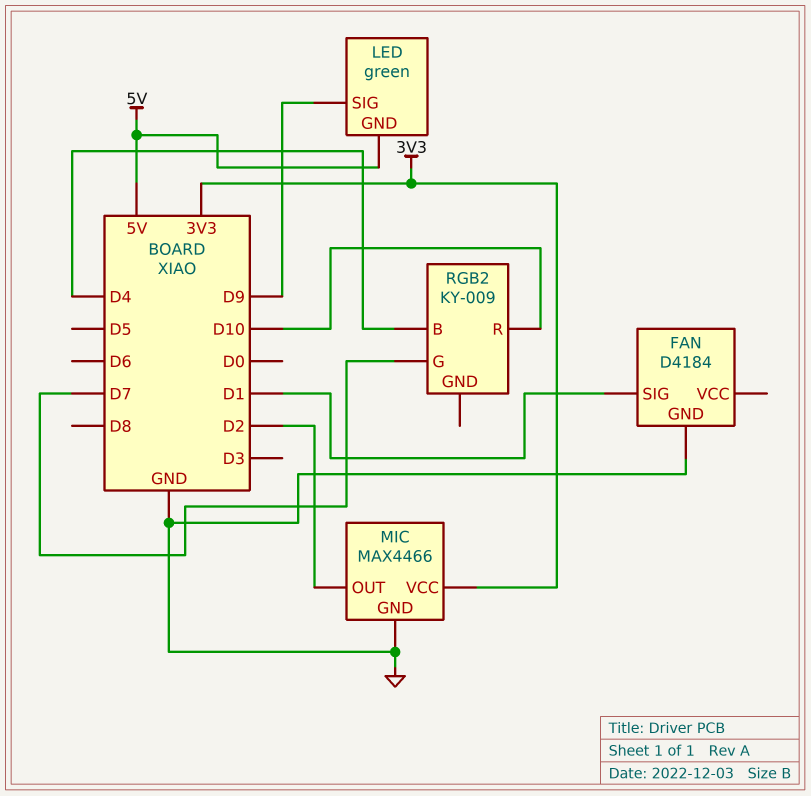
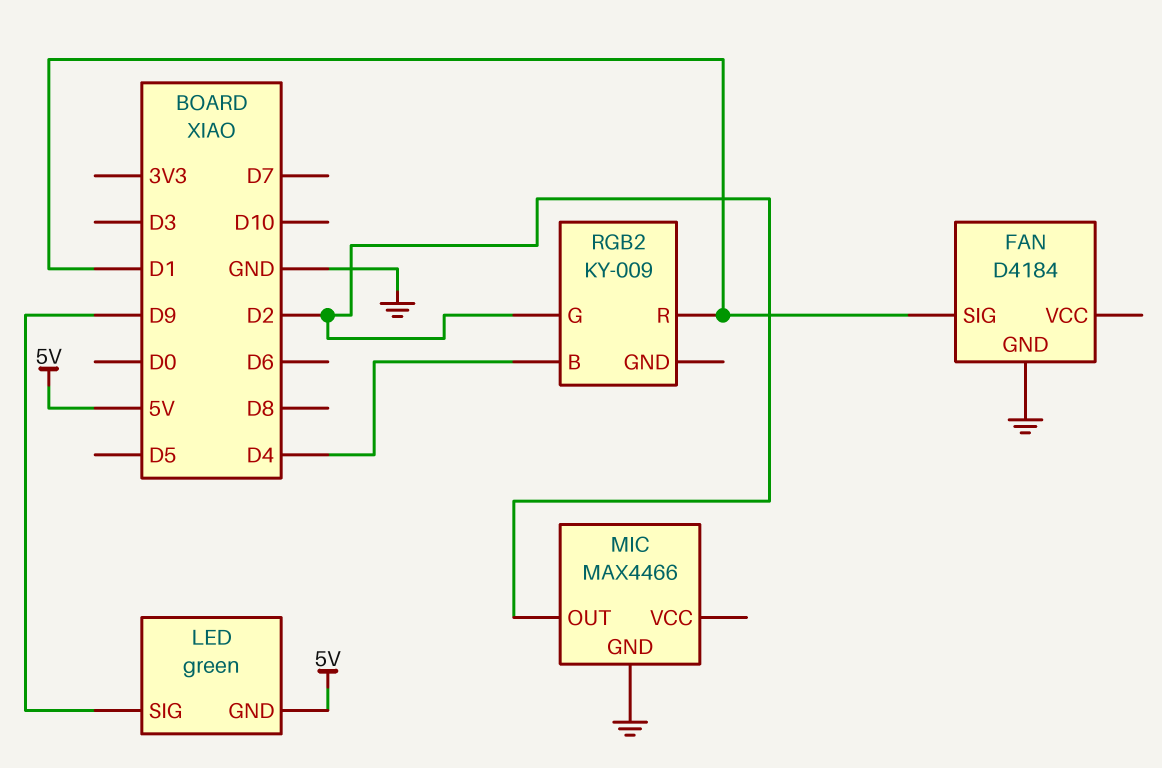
MIC pin VCC: 3V3 -> none
RGB2 pin G: D7 -> D2
RGB2 pin R: D10 -> D1

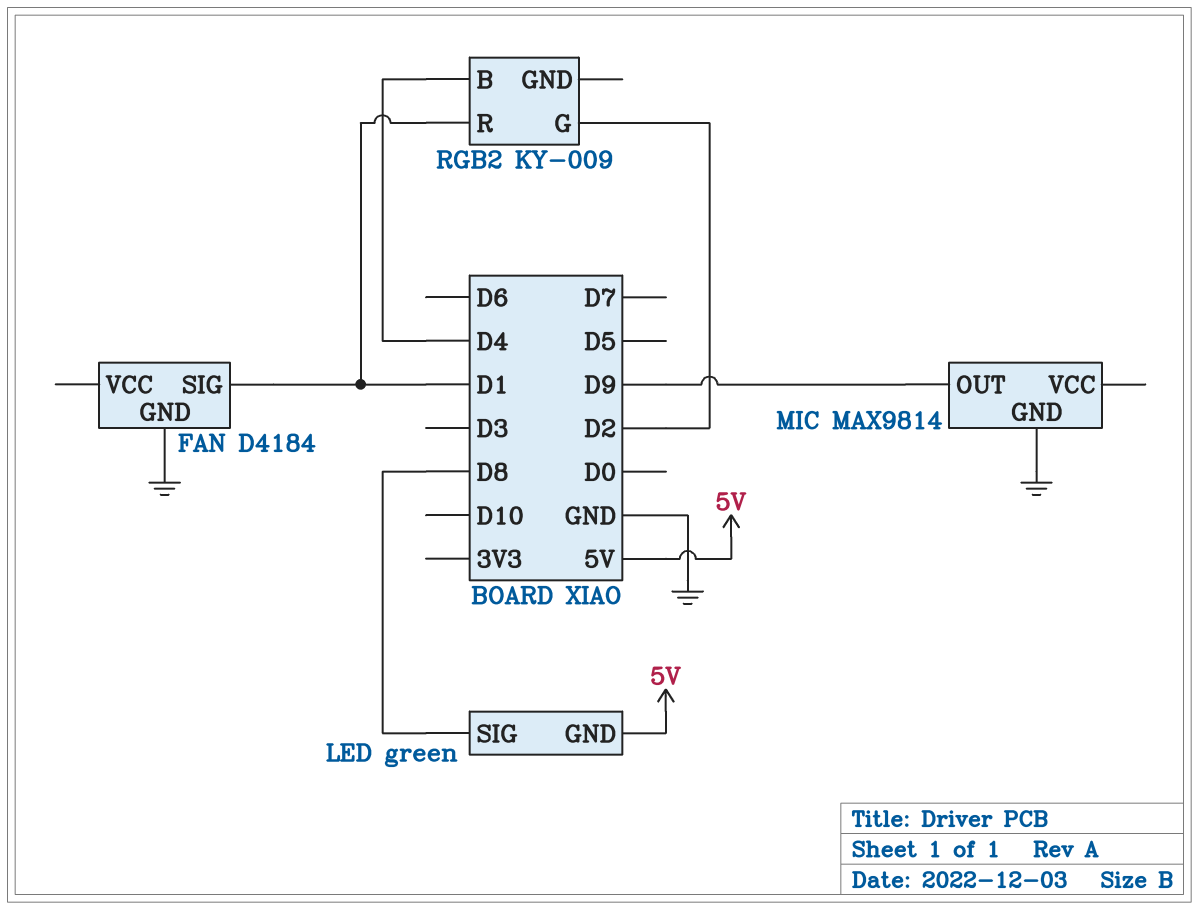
LED pin SIG: D9 -> D8
MIC: MAX4466 -> MAX9814
MIC pin OUT: D2 -> D9

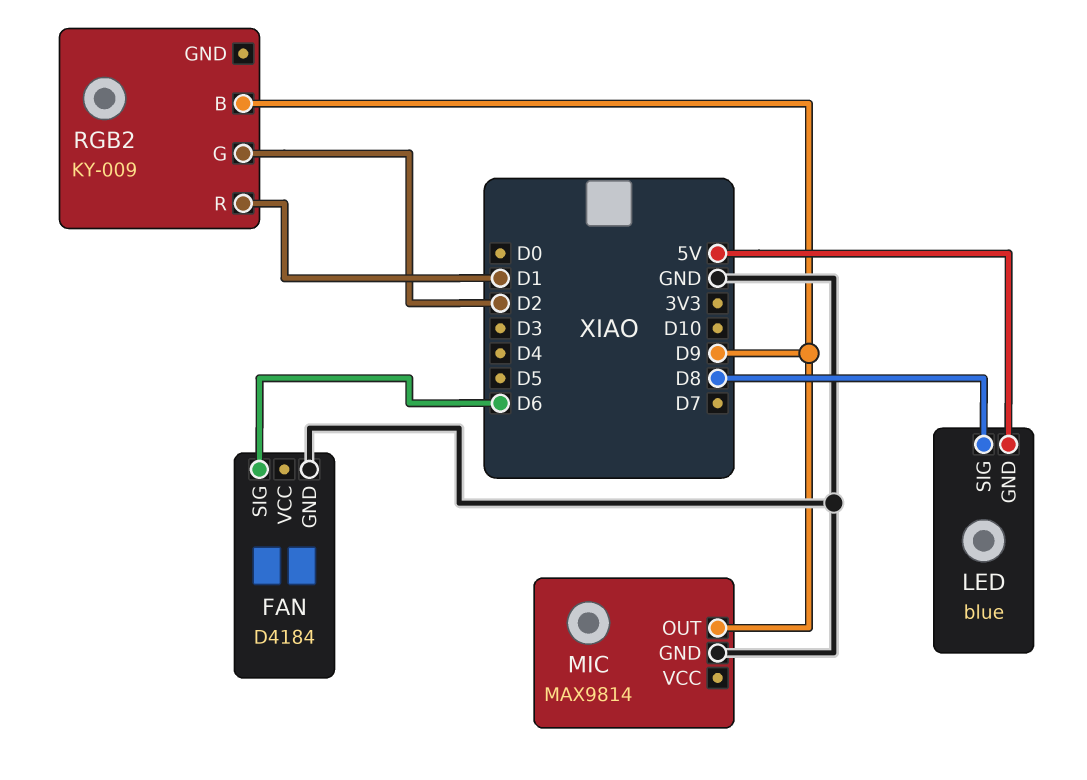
FAN pin SIG: D1 -> D6
LED: green -> blue
RGB2 pin B: D4 -> D9

